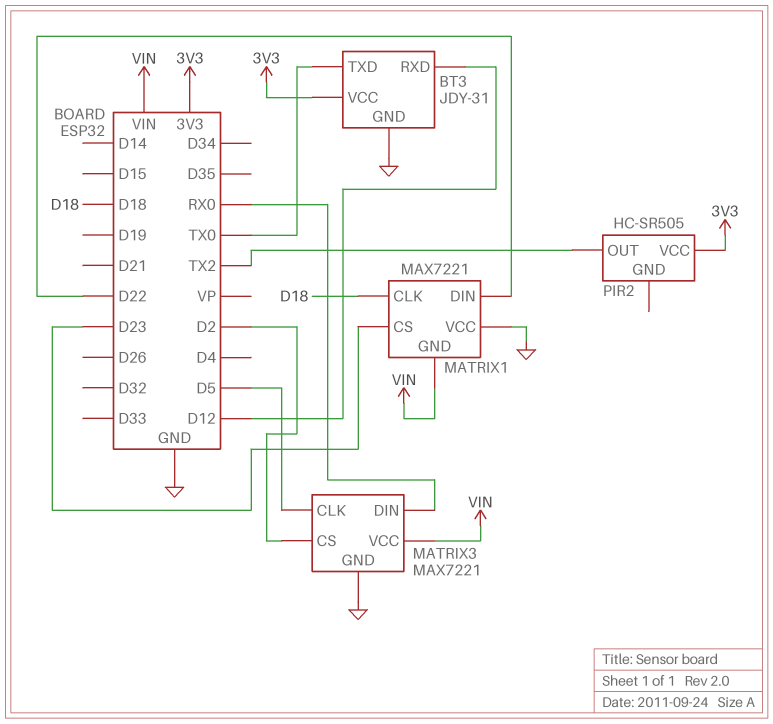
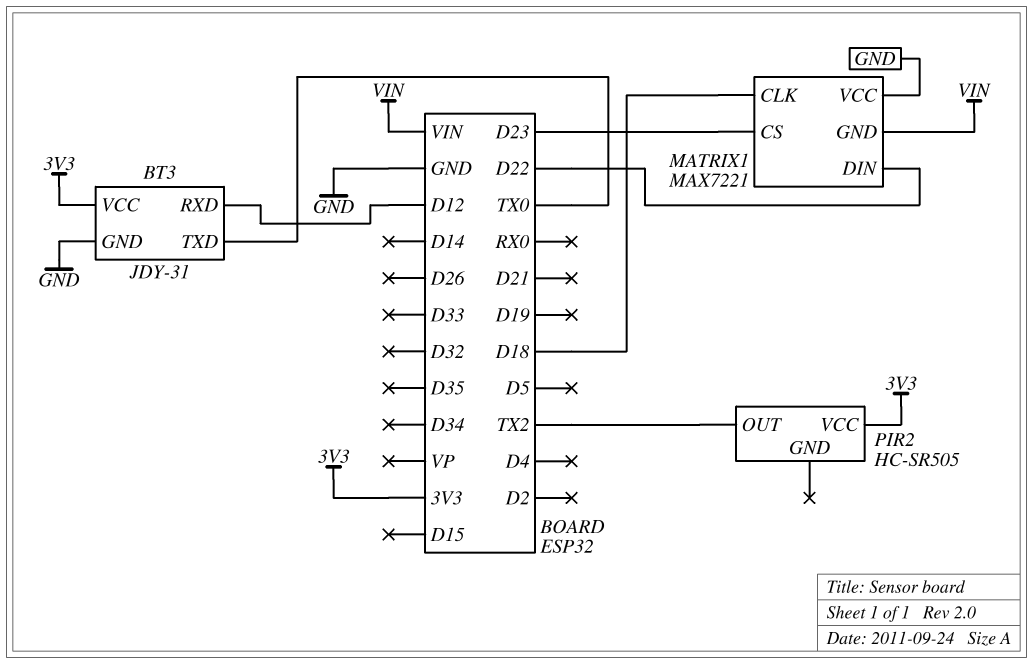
MATRIX3: MAX7221 -> none
MATRIX3 pin CLK: D5 -> none
MATRIX3 pin CS: D2 -> none
MATRIX3 pin DIN: RX0 -> none
MATRIX3 pin GND: GND -> none
MATRIX3 pin VCC: VIN -> none

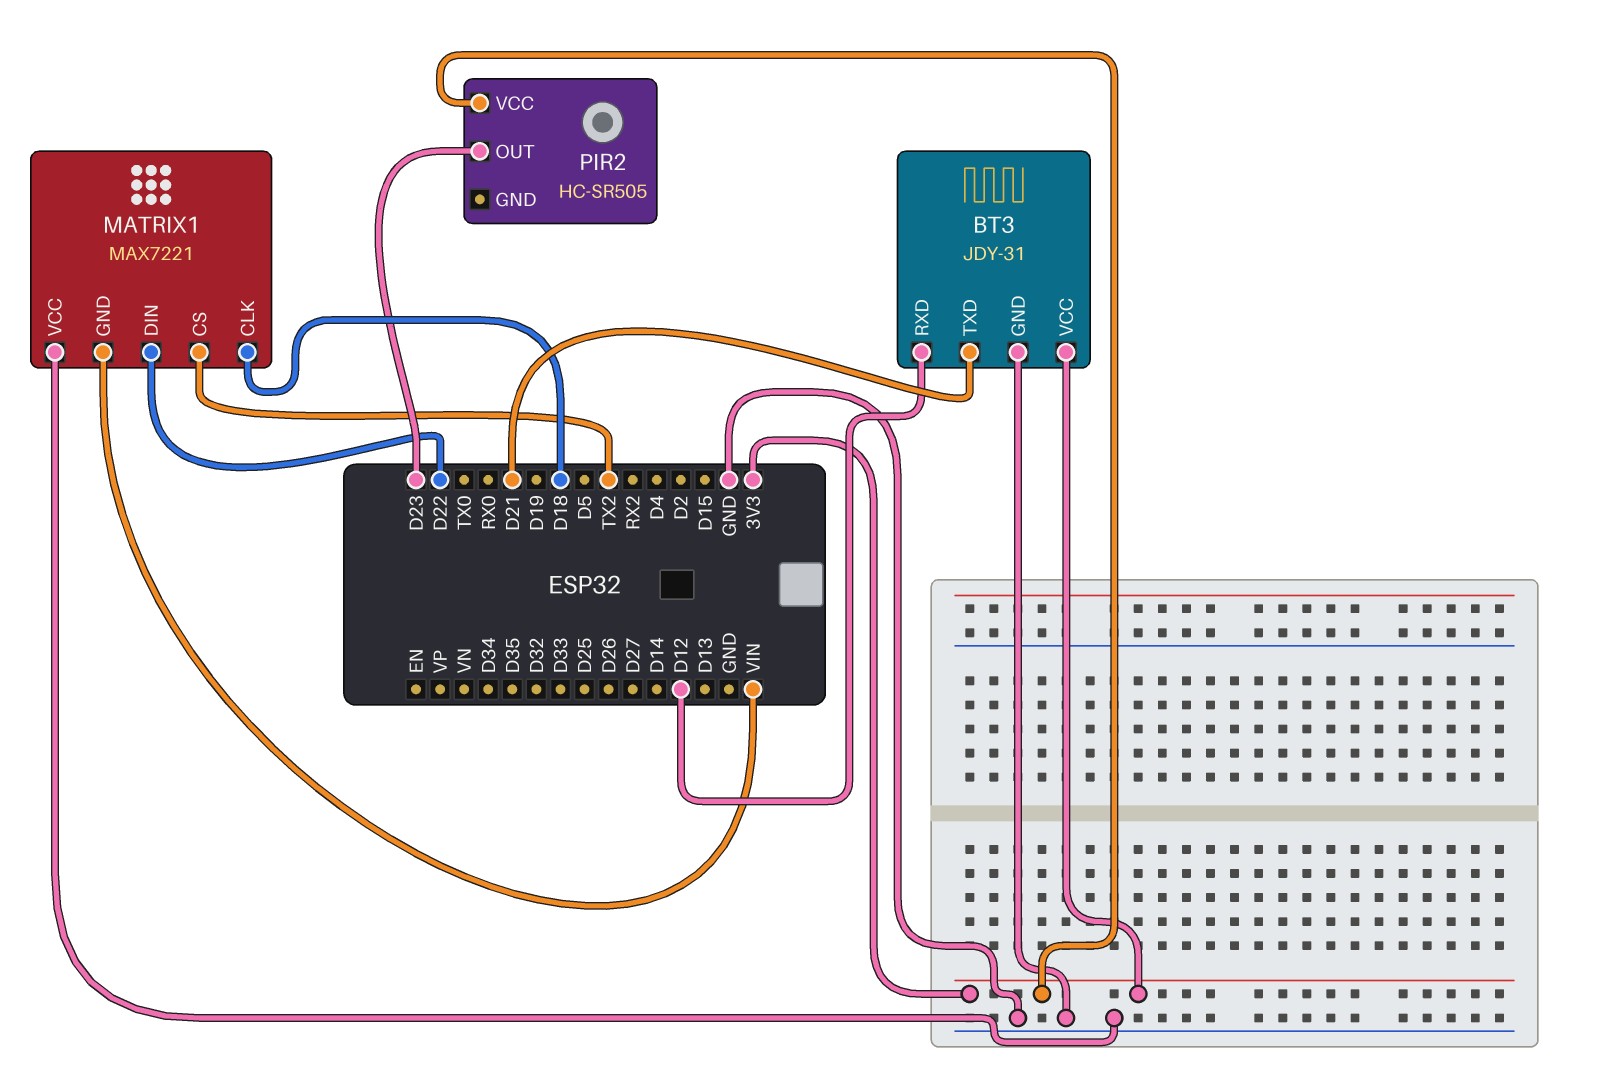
BT3 pin TXD: TX0 -> D21
MATRIX1 pin CS: D23 -> TX2
PIR2 pin OUT: TX2 -> D23

